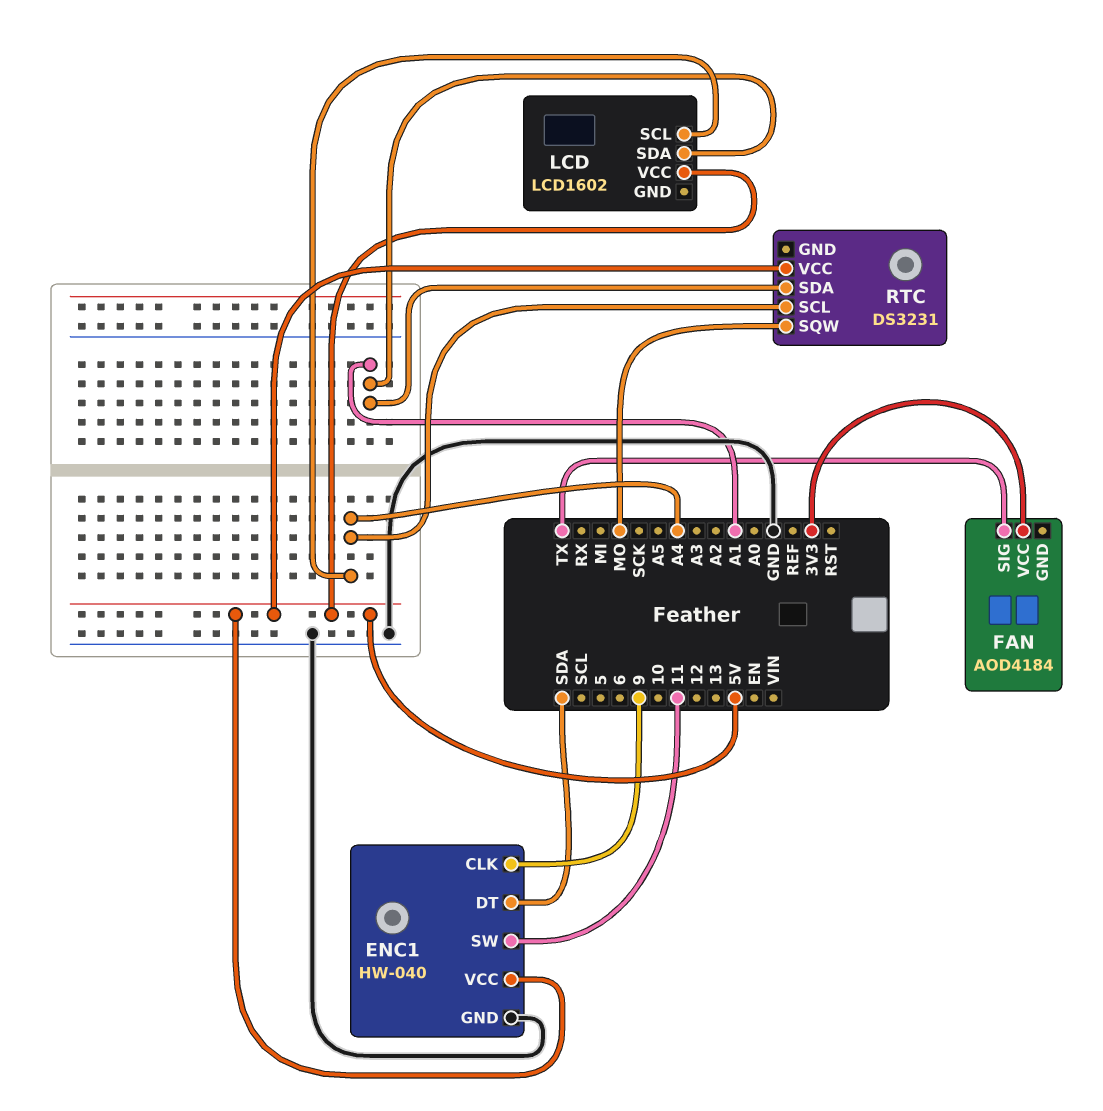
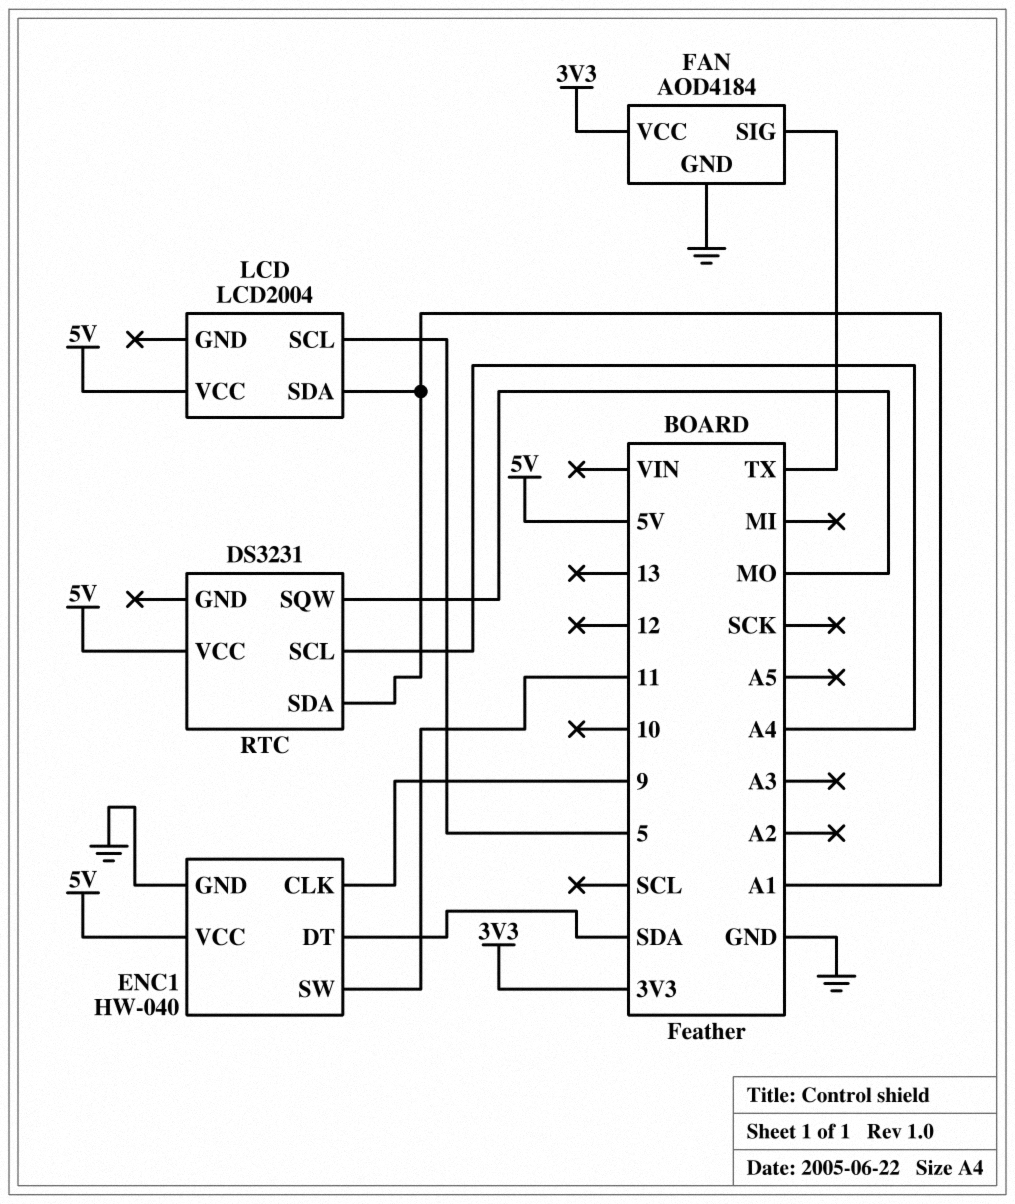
FAN pin GND: none -> GND
LCD: LCD1602 -> LCD2004
LCD pin SCL: A4 -> 5

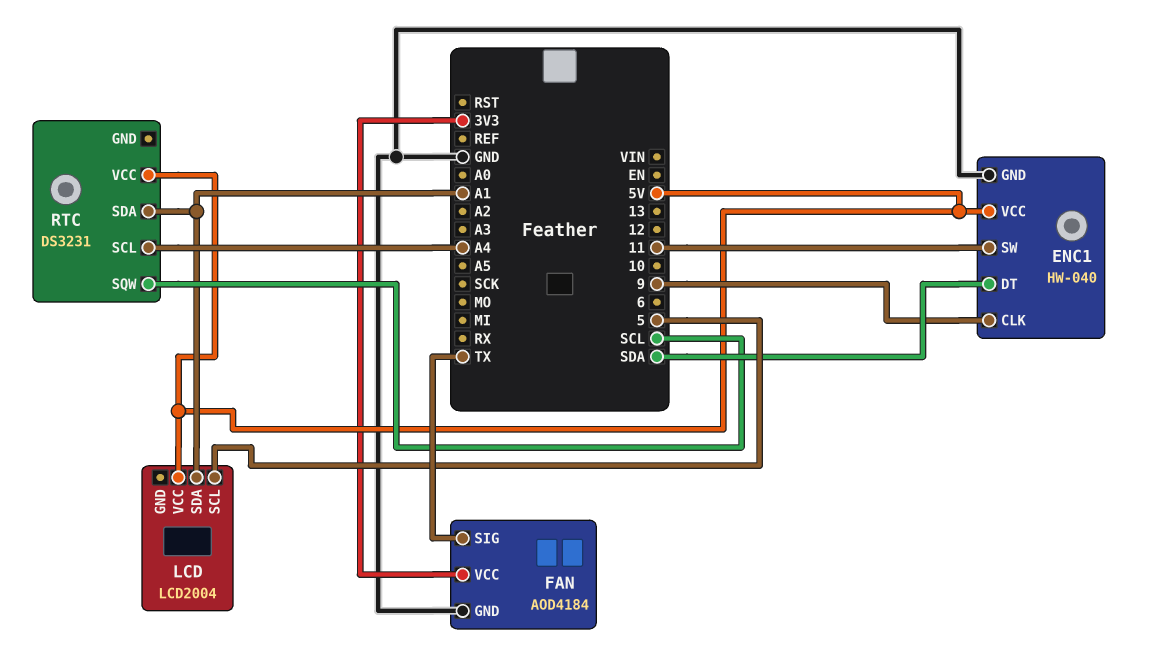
RTC pin SQW: MO -> SCL

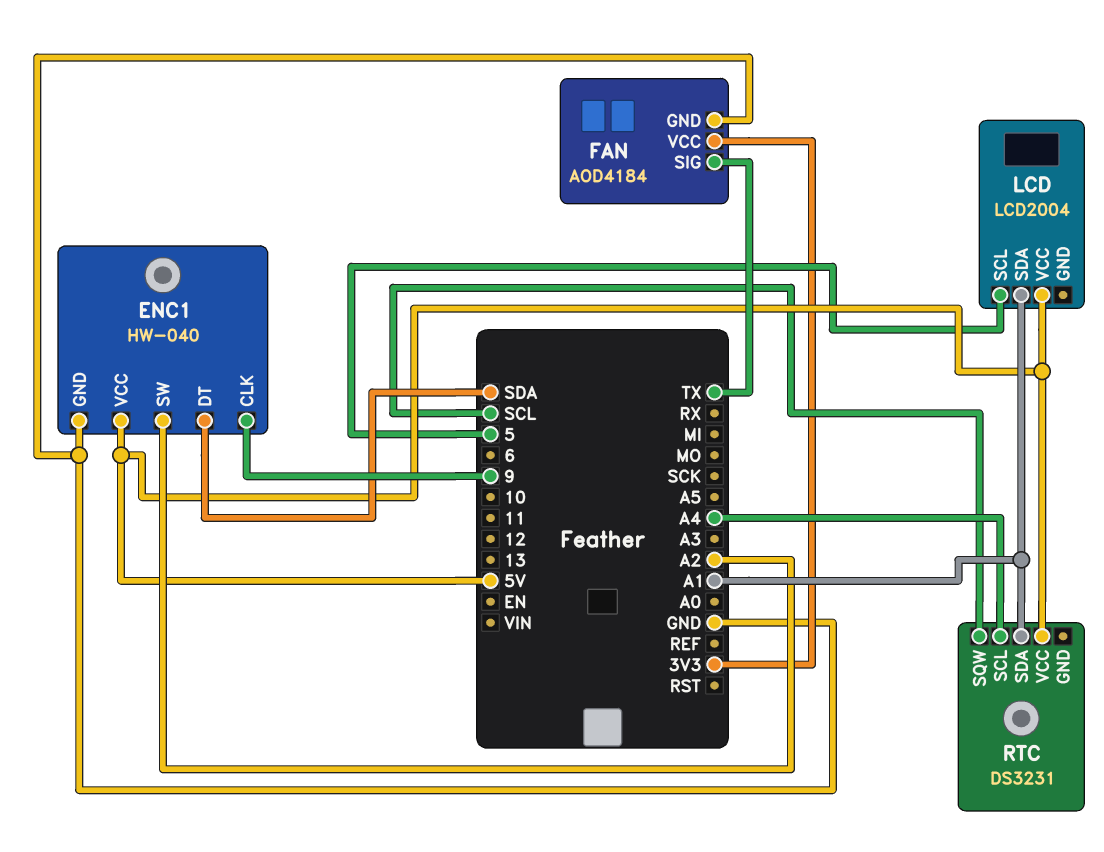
ENC1 pin SW: 11 -> A2

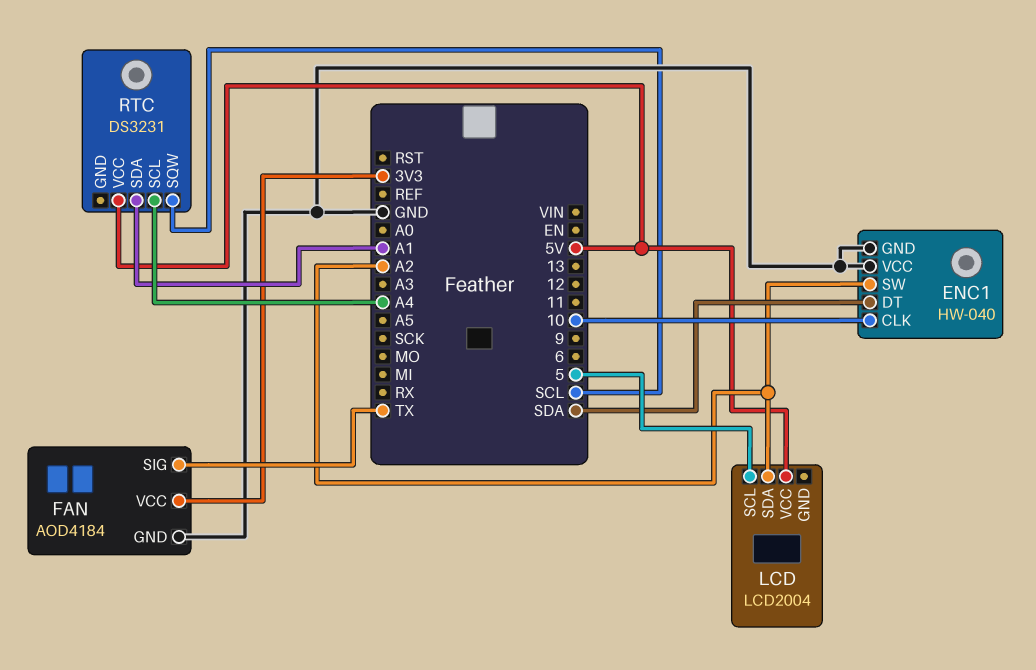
ENC1 pin CLK: 9 -> 10
ENC1 pin VCC: 5V -> GND
LCD pin SDA: A1 -> A2

